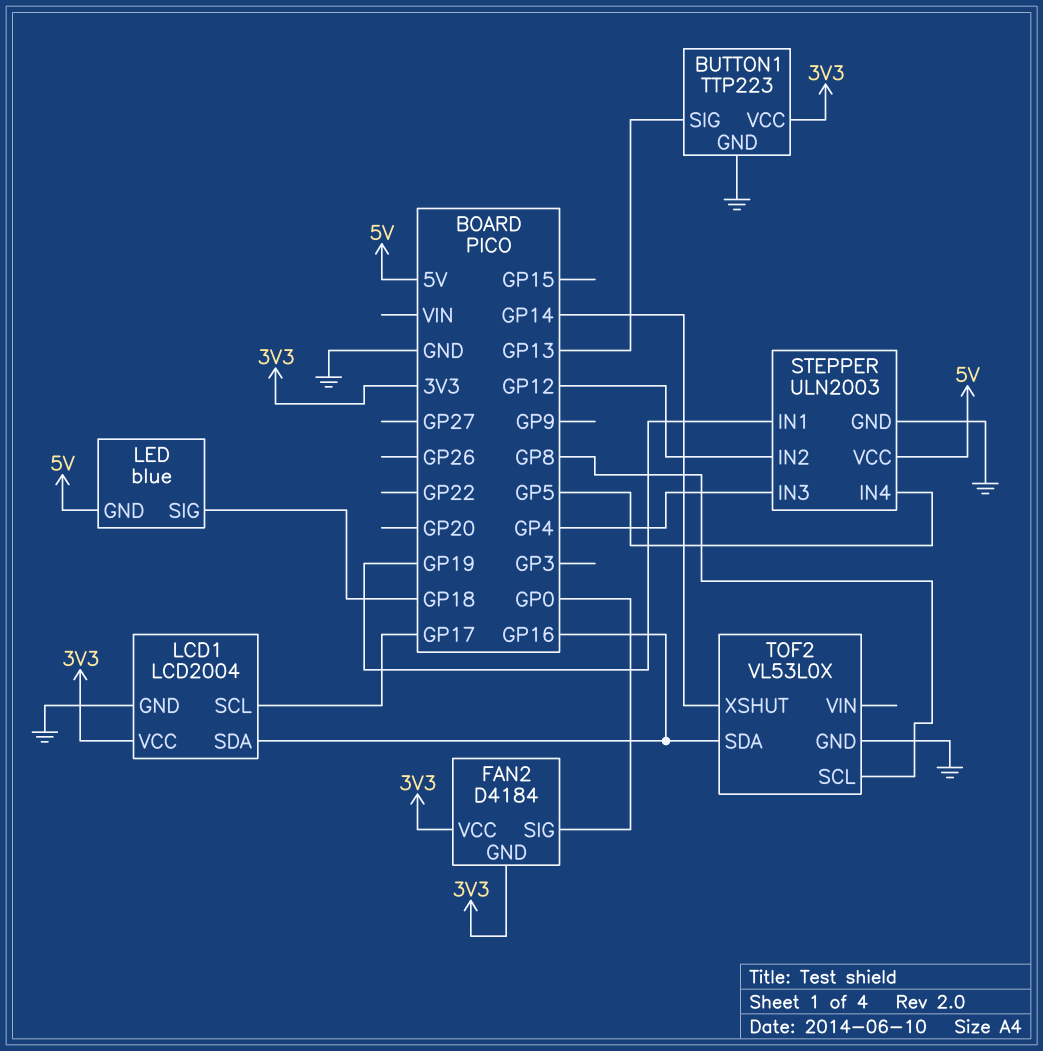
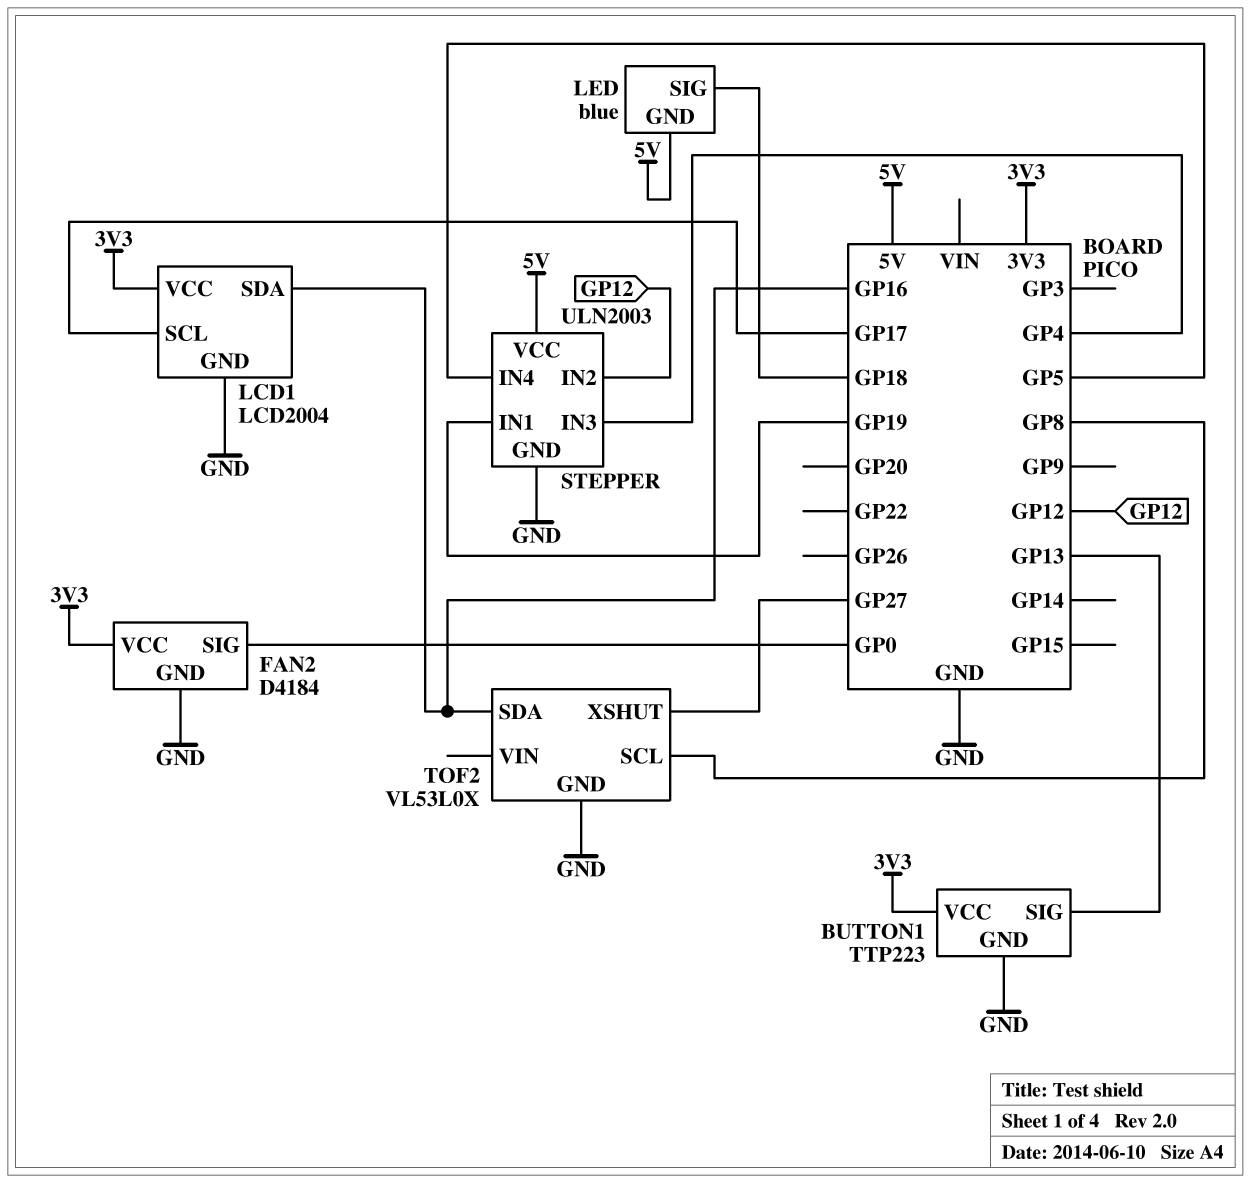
FAN2 pin GND: 3V3 -> GND
TOF2 pin XSHUT: GP14 -> GP27

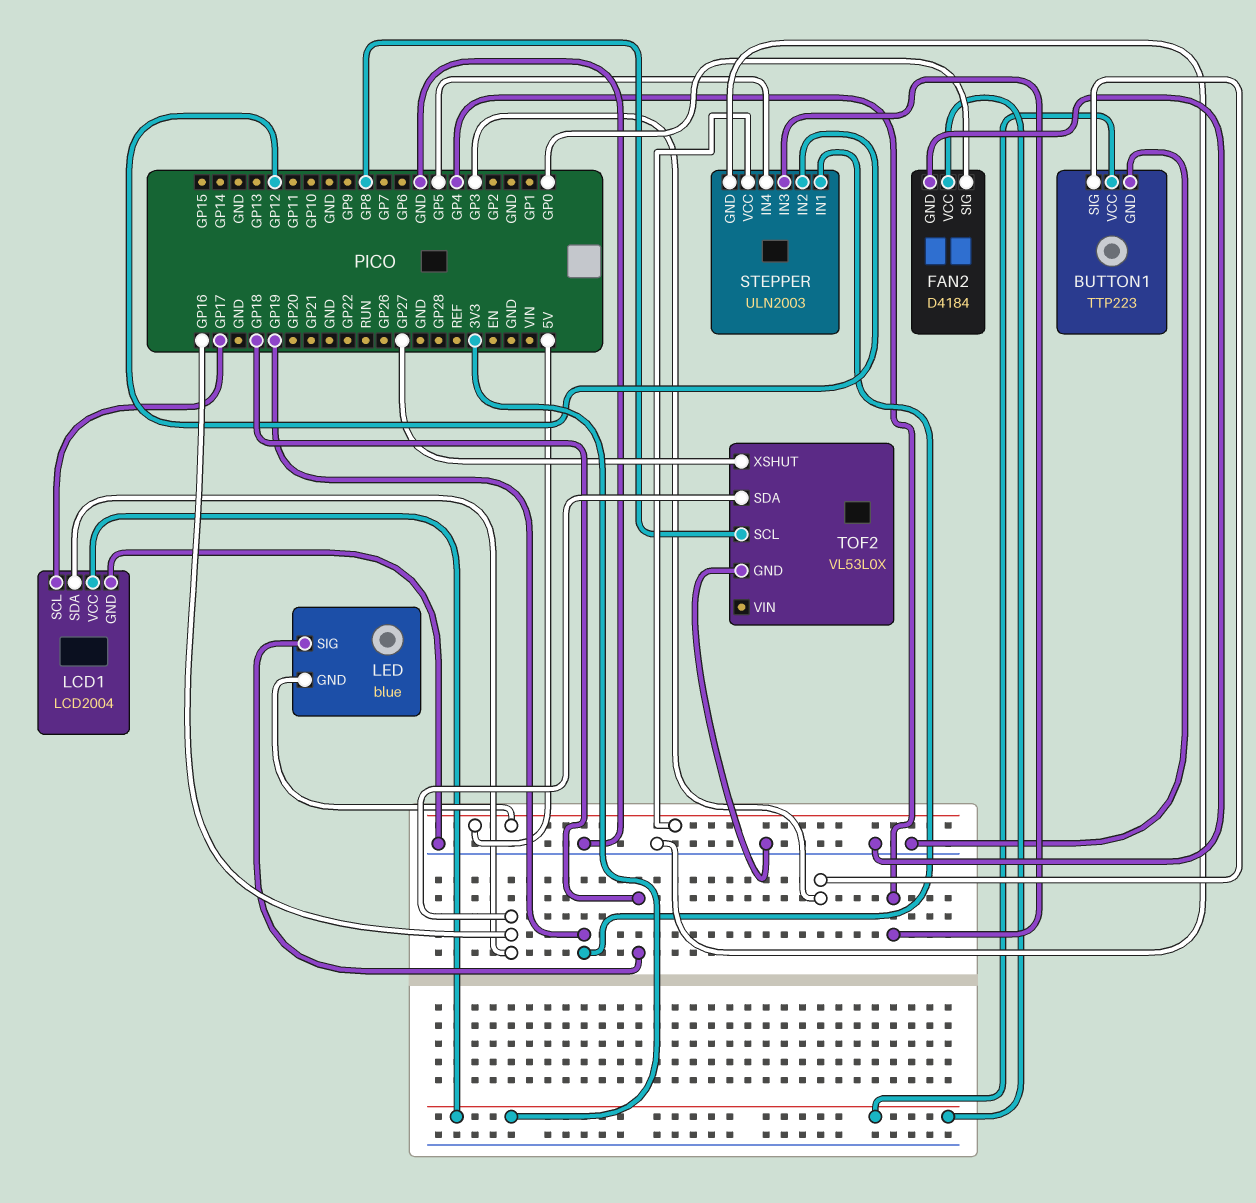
BUTTON1 pin SIG: GP13 -> GP3

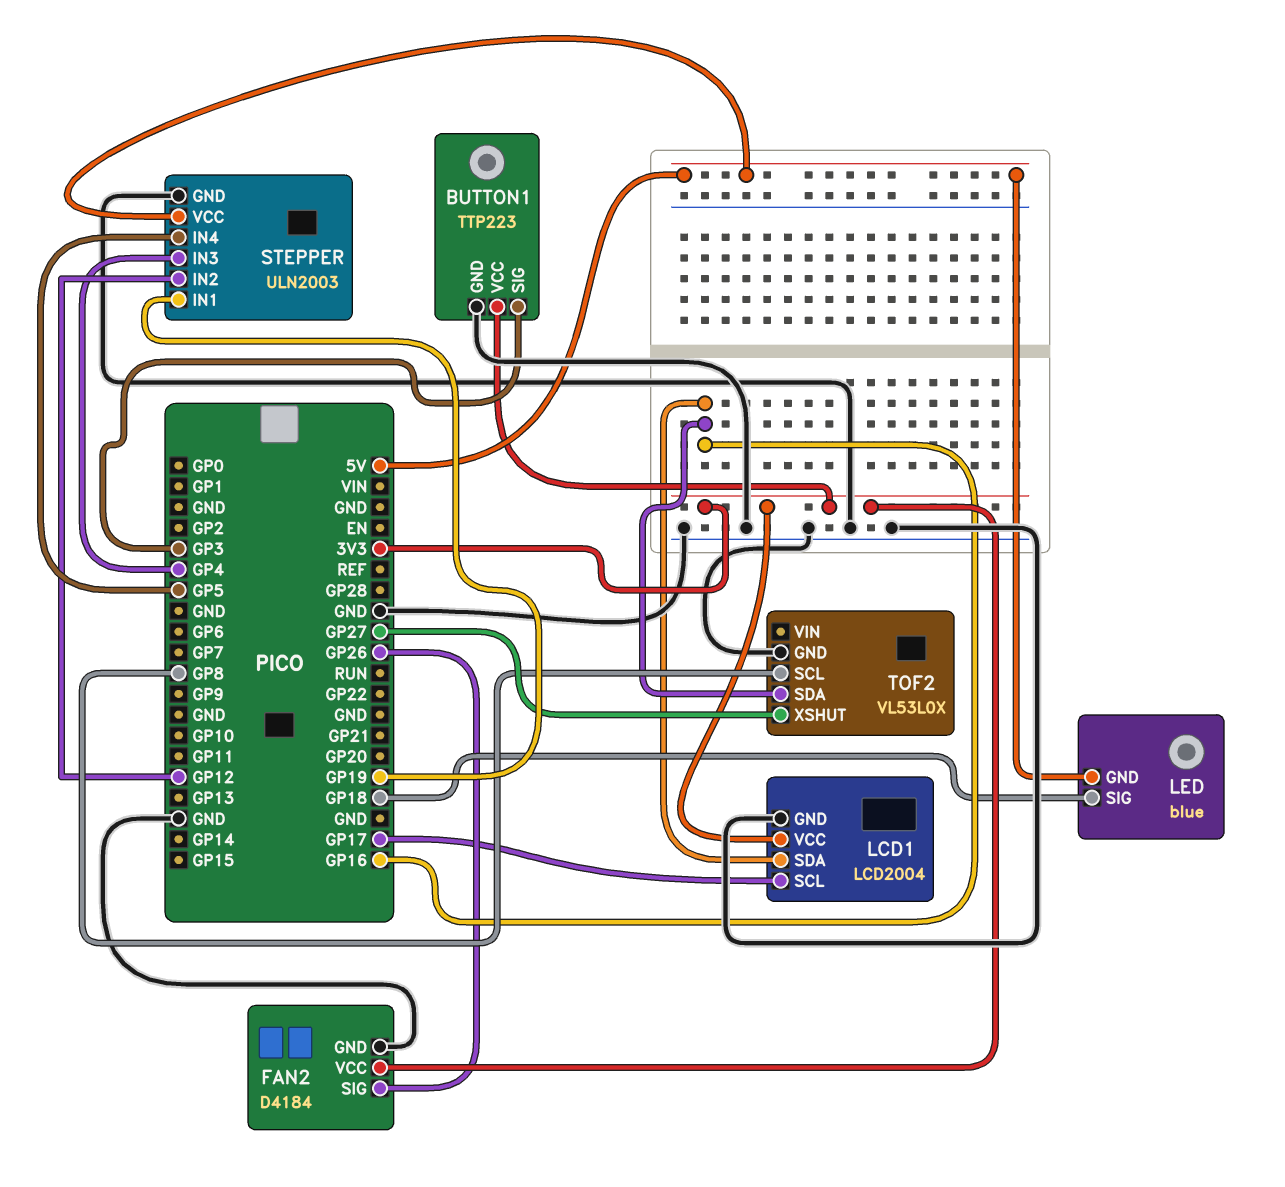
FAN2 pin SIG: GP0 -> GP26

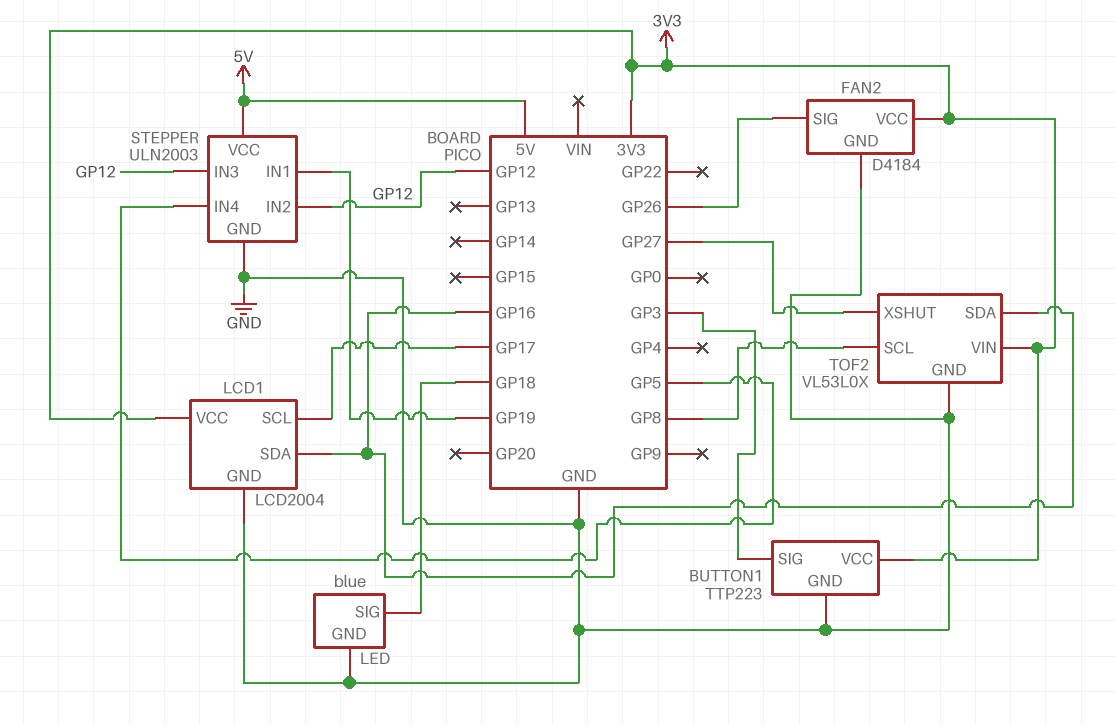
LED pin GND: 5V -> GND
STEPPER pin IN3: GP4 -> GP12
TOF2 pin VIN: none -> 3V3

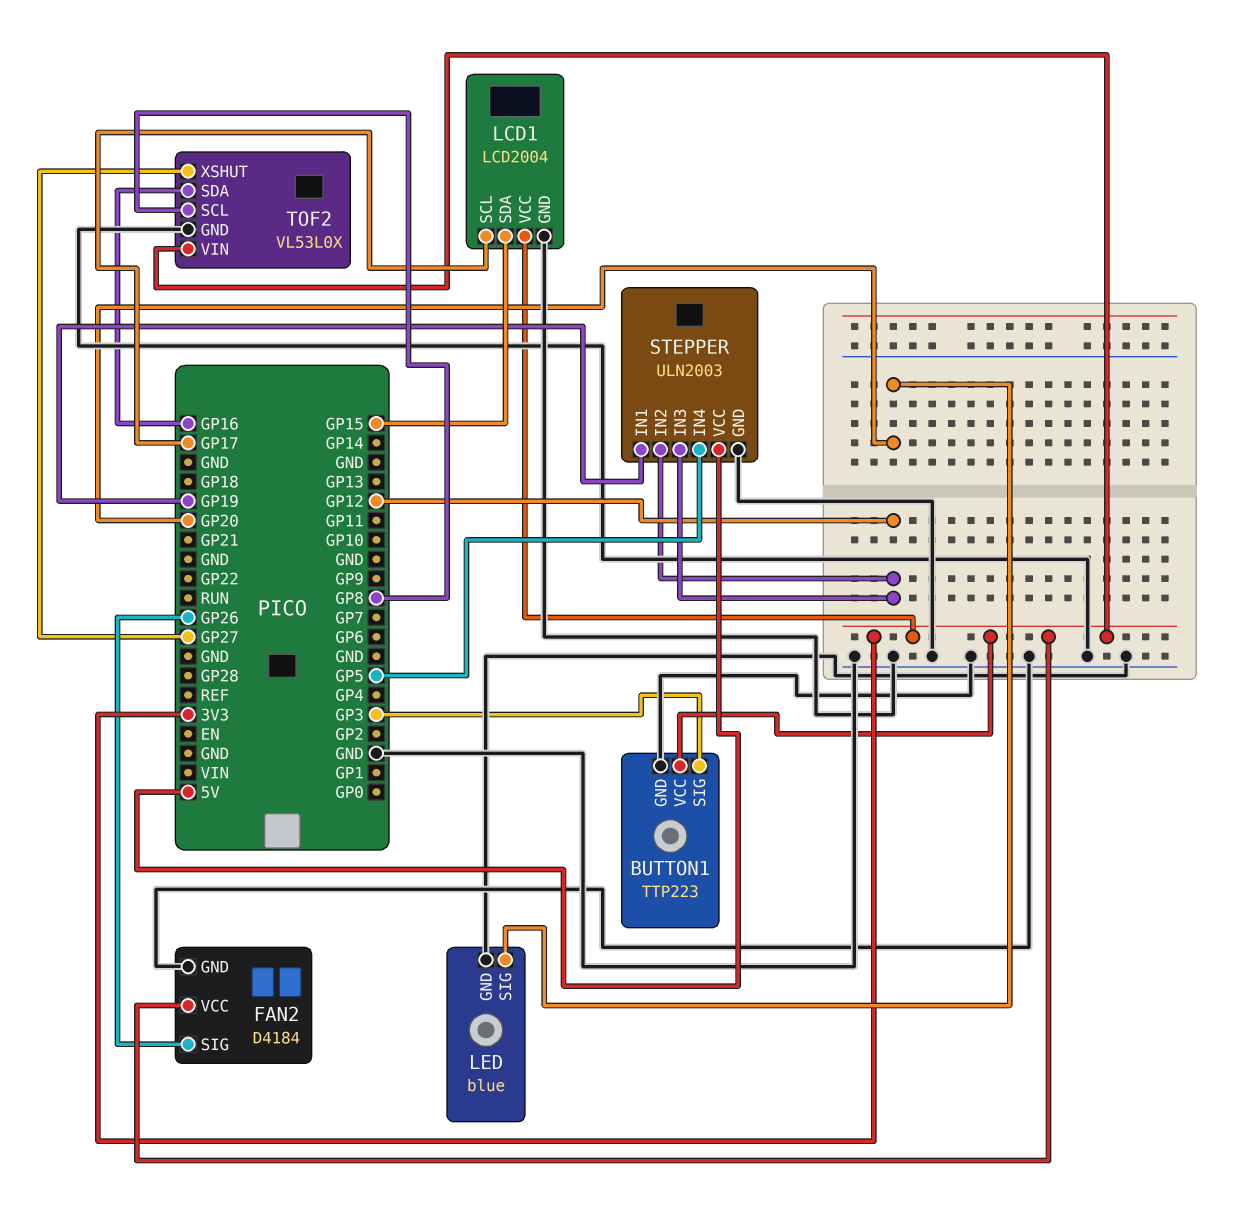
LCD1 pin SDA: GP16 -> GP15
LED pin SIG: GP18 -> GP20

